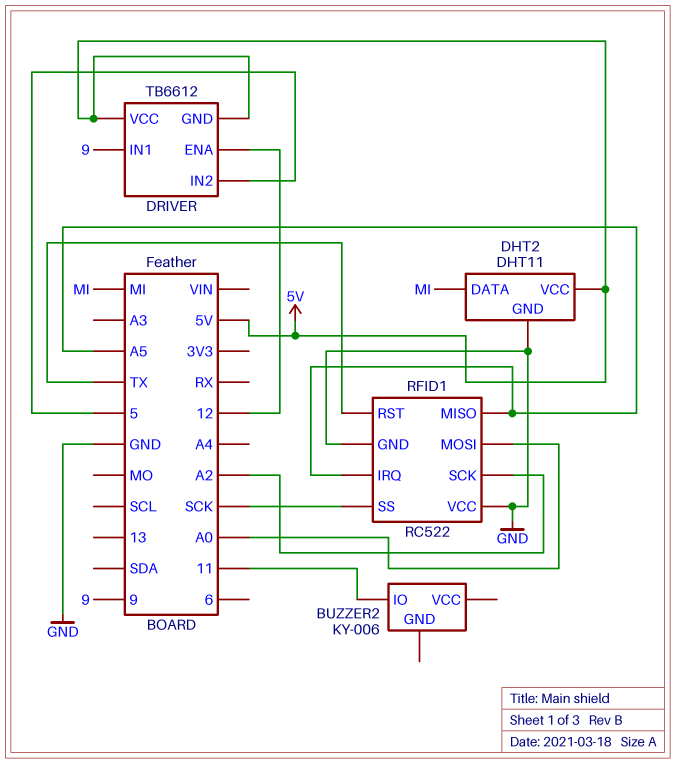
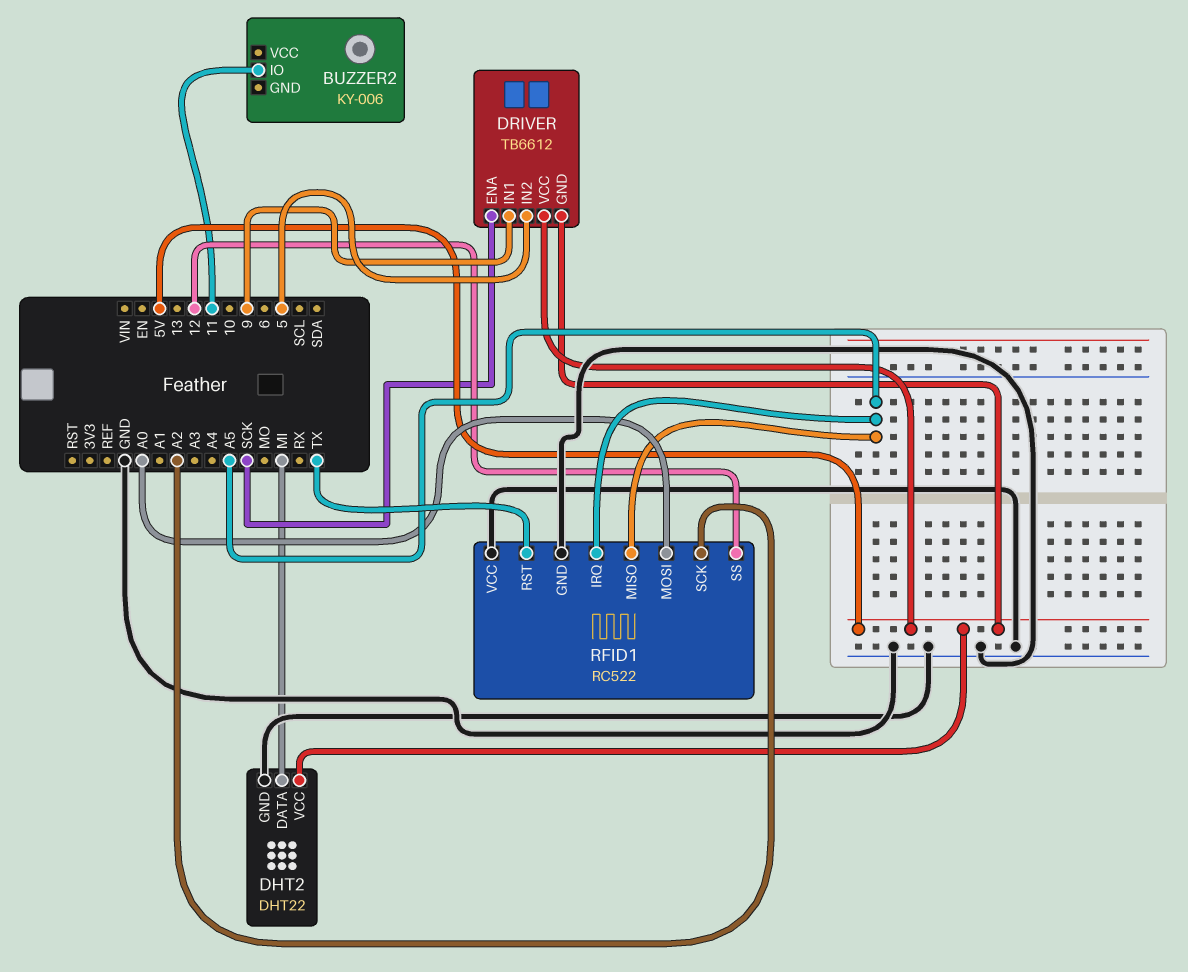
DHT2: DHT11 -> DHT22
DRIVER pin ENA: 12 -> SCK
RFID1 pin SS: SCK -> 12

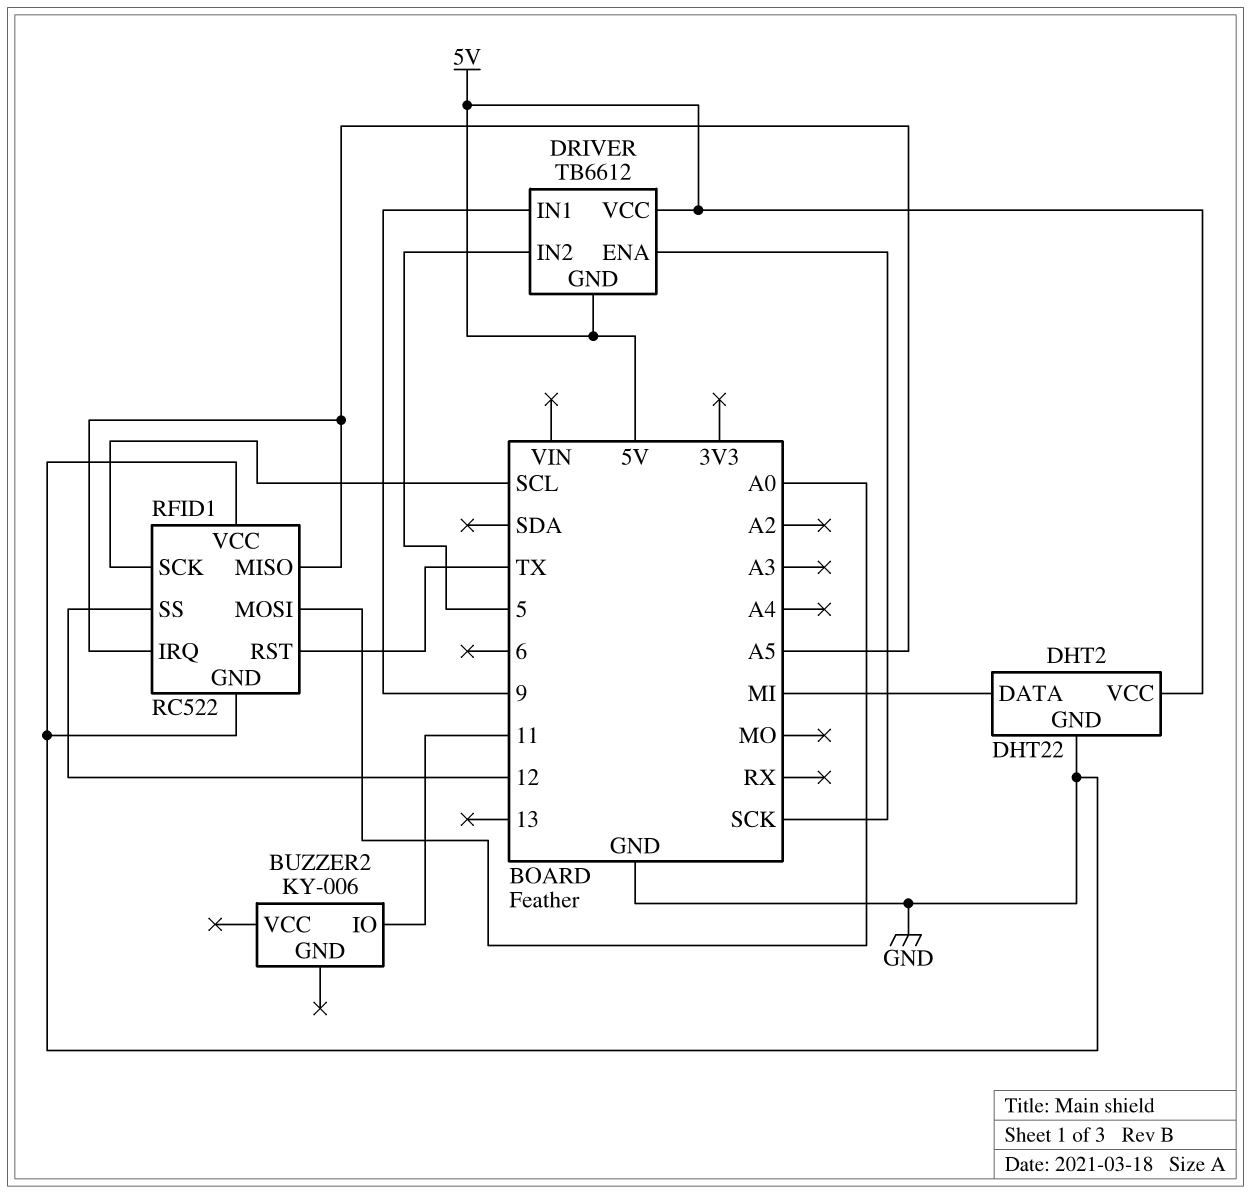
RFID1 pin SCK: A2 -> SCL

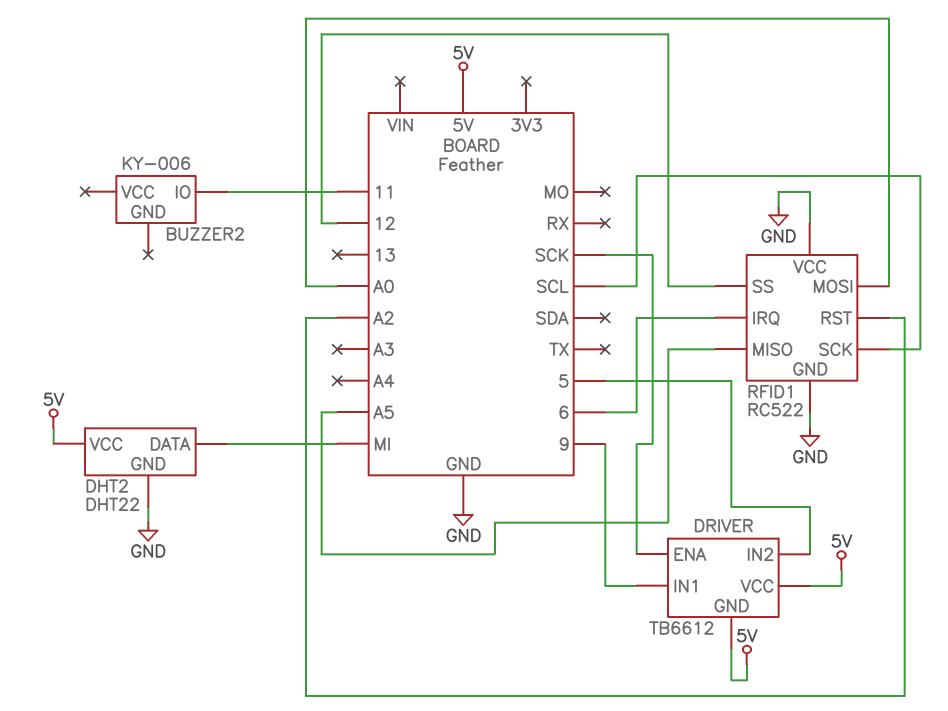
RFID1 pin IRQ: A5 -> 6
RFID1 pin RST: TX -> A2

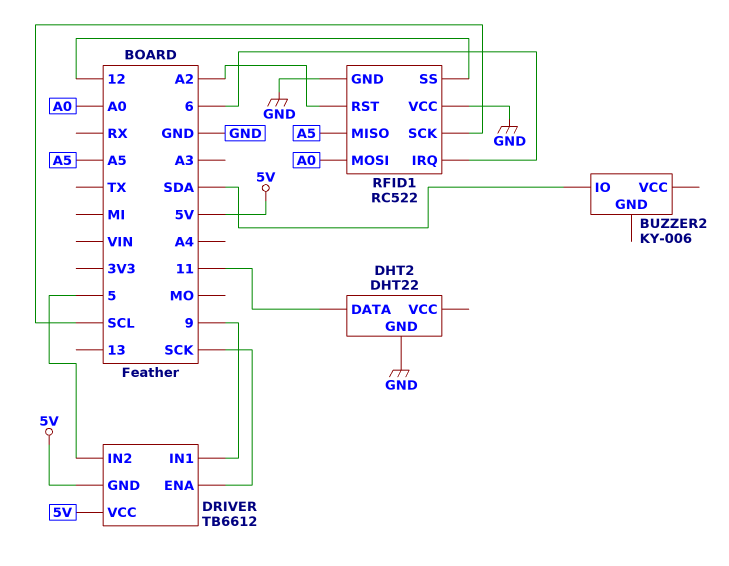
BUZZER2 pin IO: 11 -> SDA
DHT2 pin DATA: MI -> 11
DHT2 pin VCC: 5V -> none

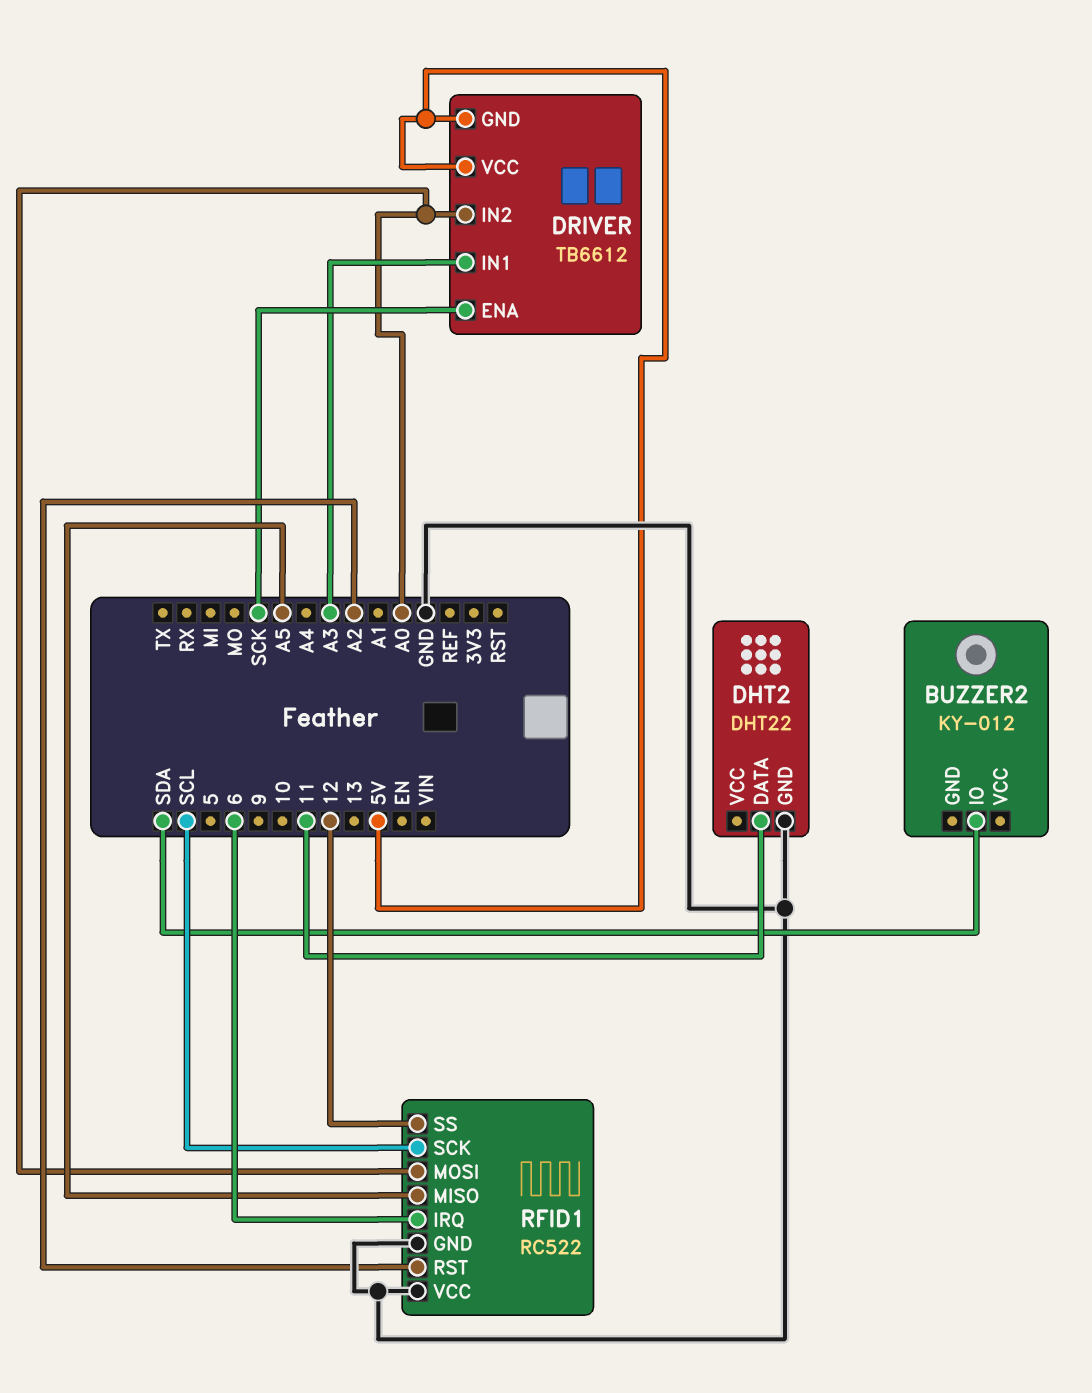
BUZZER2: KY-006 -> KY-012
DRIVER pin IN1: 9 -> A3
DRIVER pin IN2: 5 -> A0

